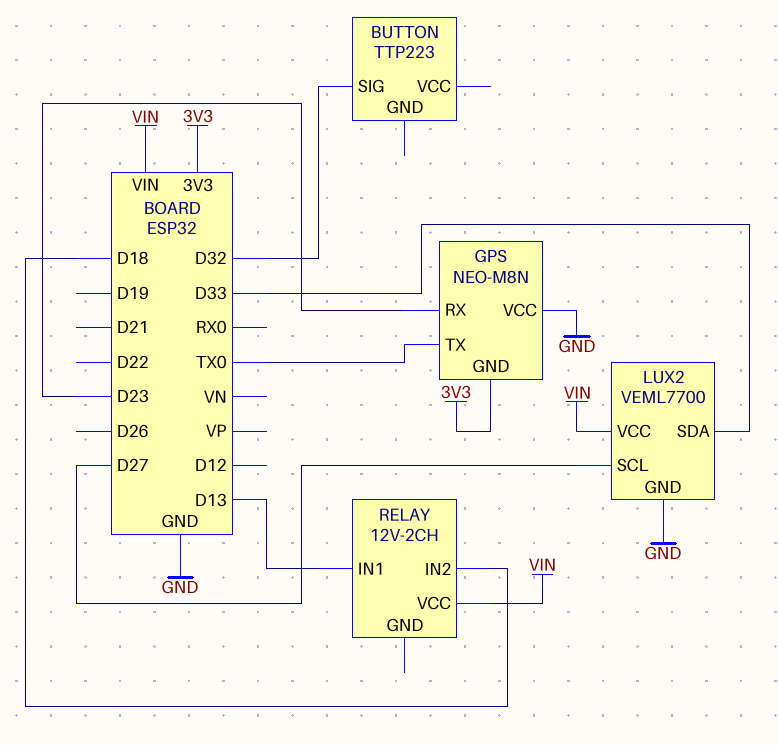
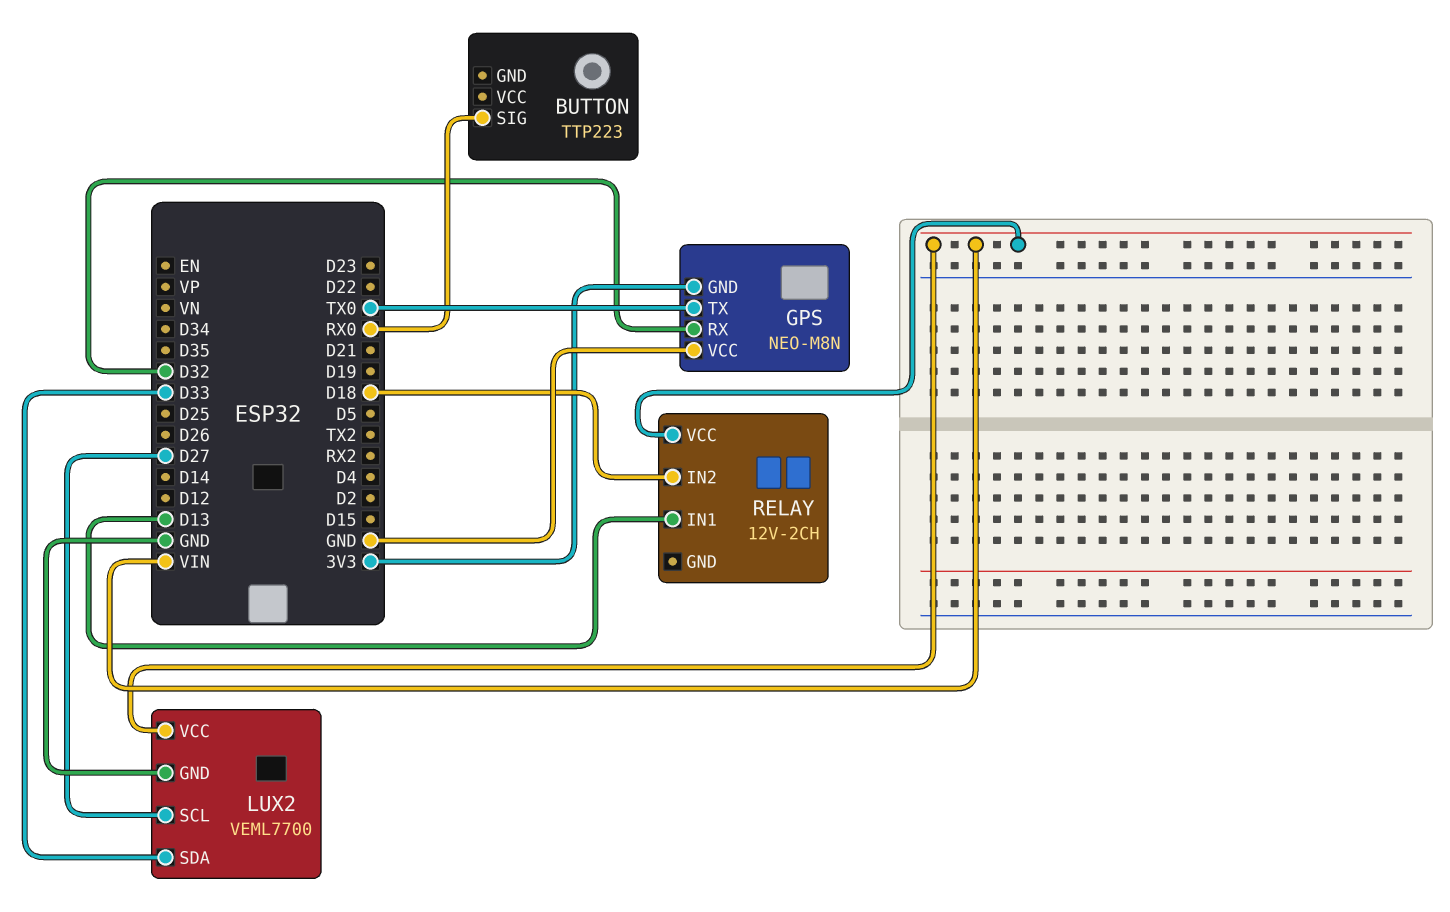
BUTTON pin SIG: D32 -> RX0
GPS pin RX: D23 -> D32

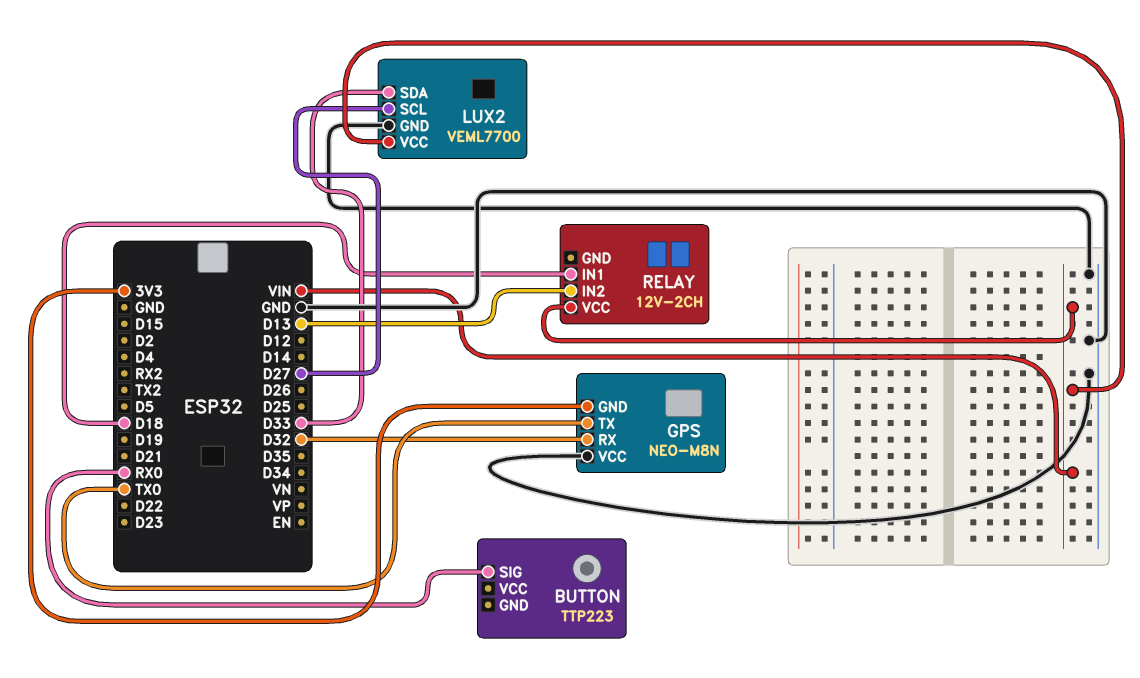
RELAY pin IN1: D13 -> D18
RELAY pin IN2: D18 -> D13

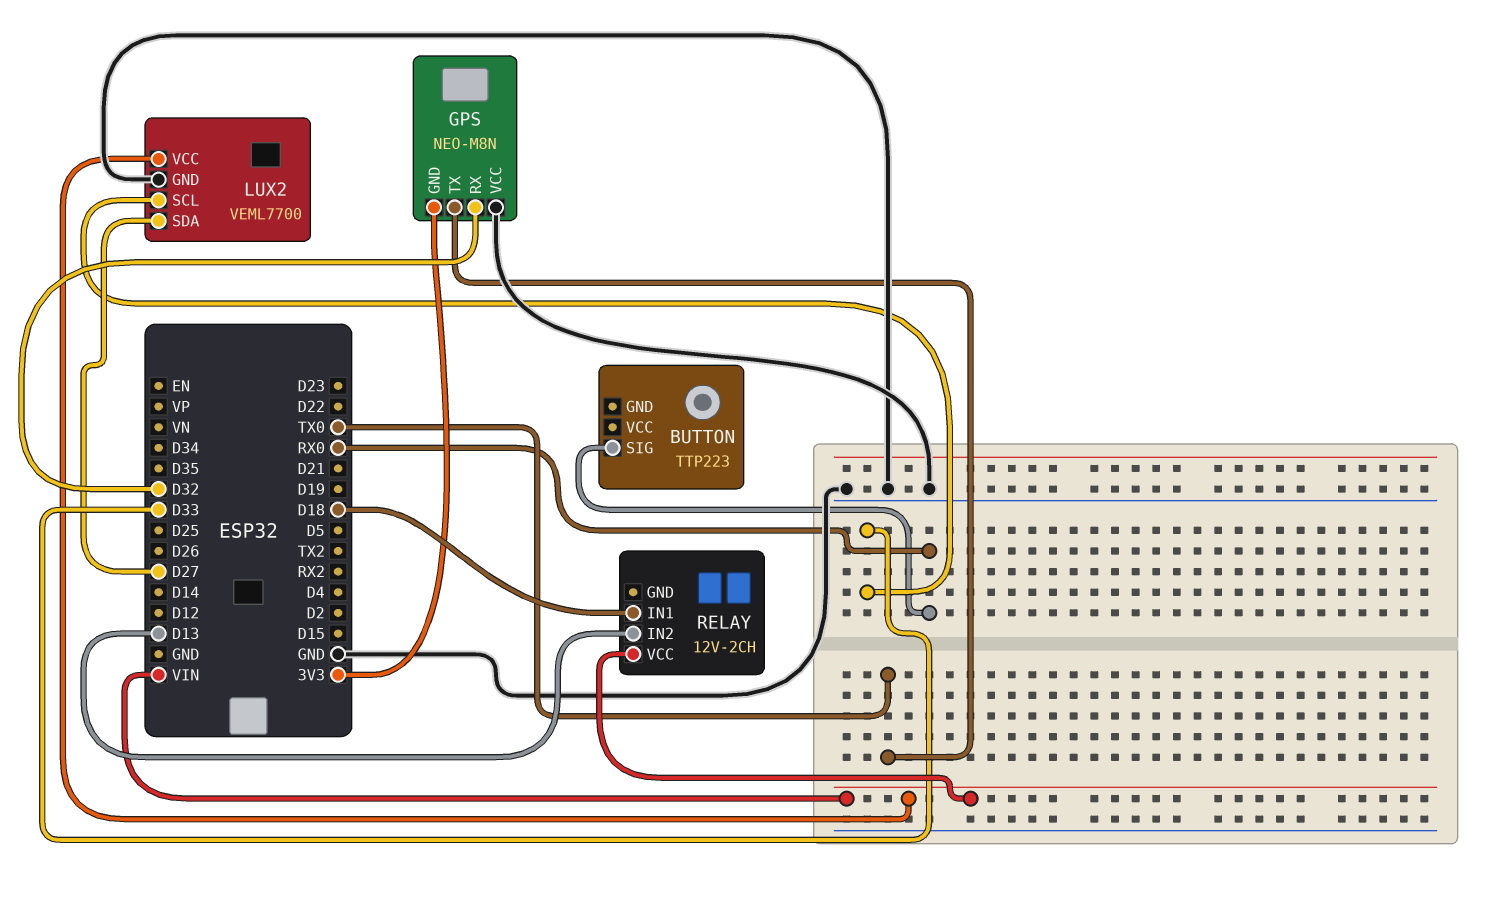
LUX2 pin SCL: D27 -> D33
LUX2 pin SDA: D33 -> D27

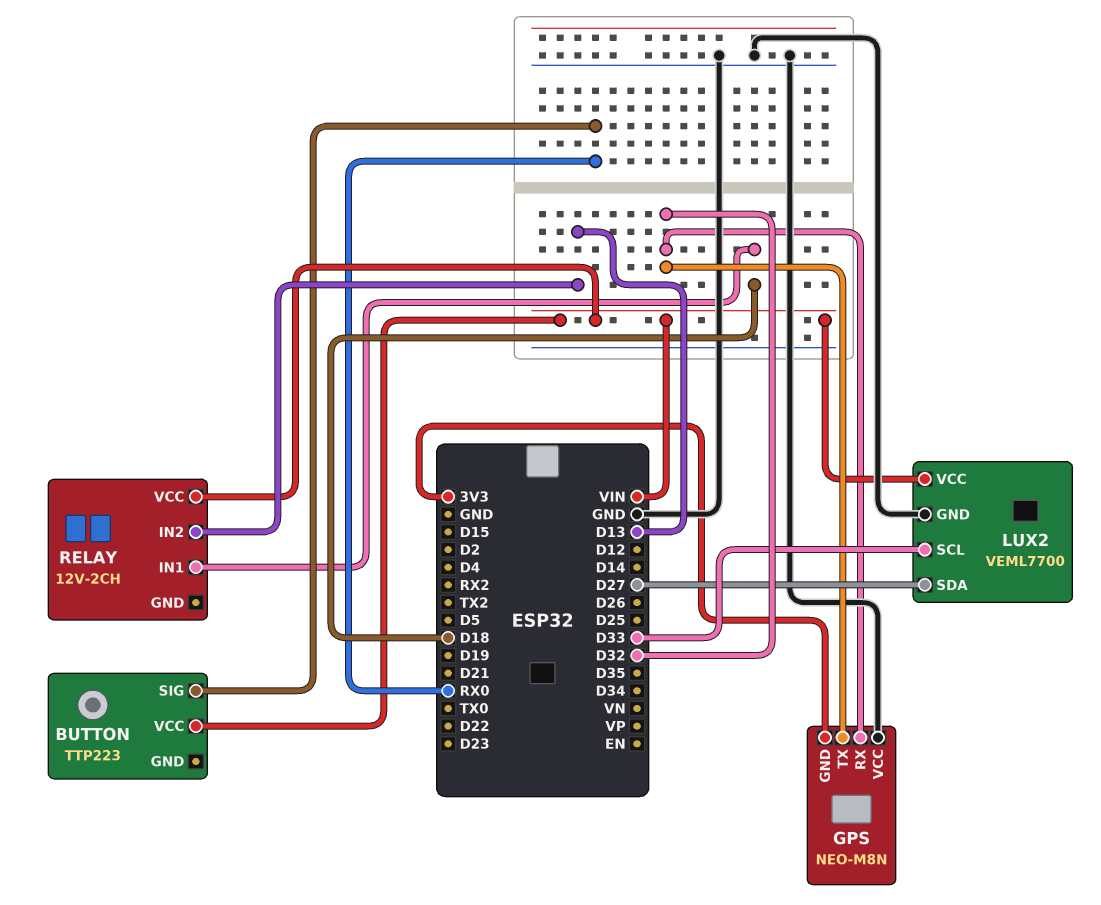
BUTTON pin VCC: none -> VIN
GPS pin TX: TX0 -> D32

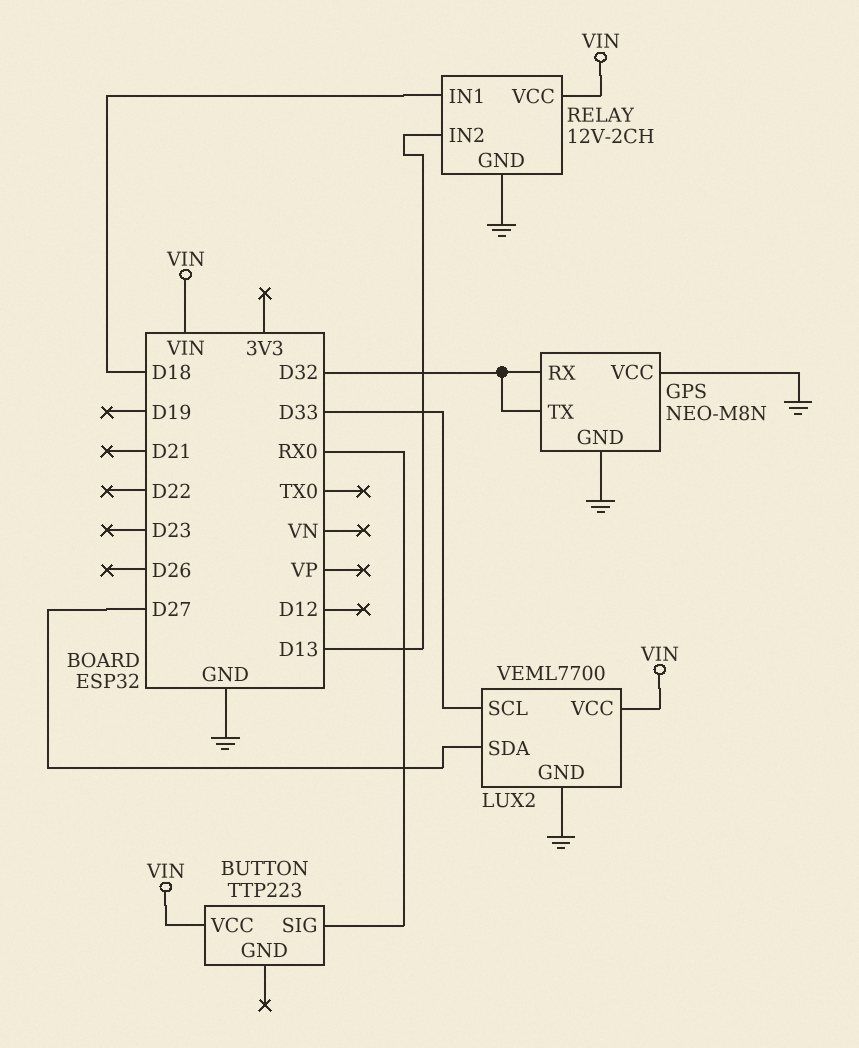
GPS pin GND: 3V3 -> GND
RELAY pin GND: none -> GND

